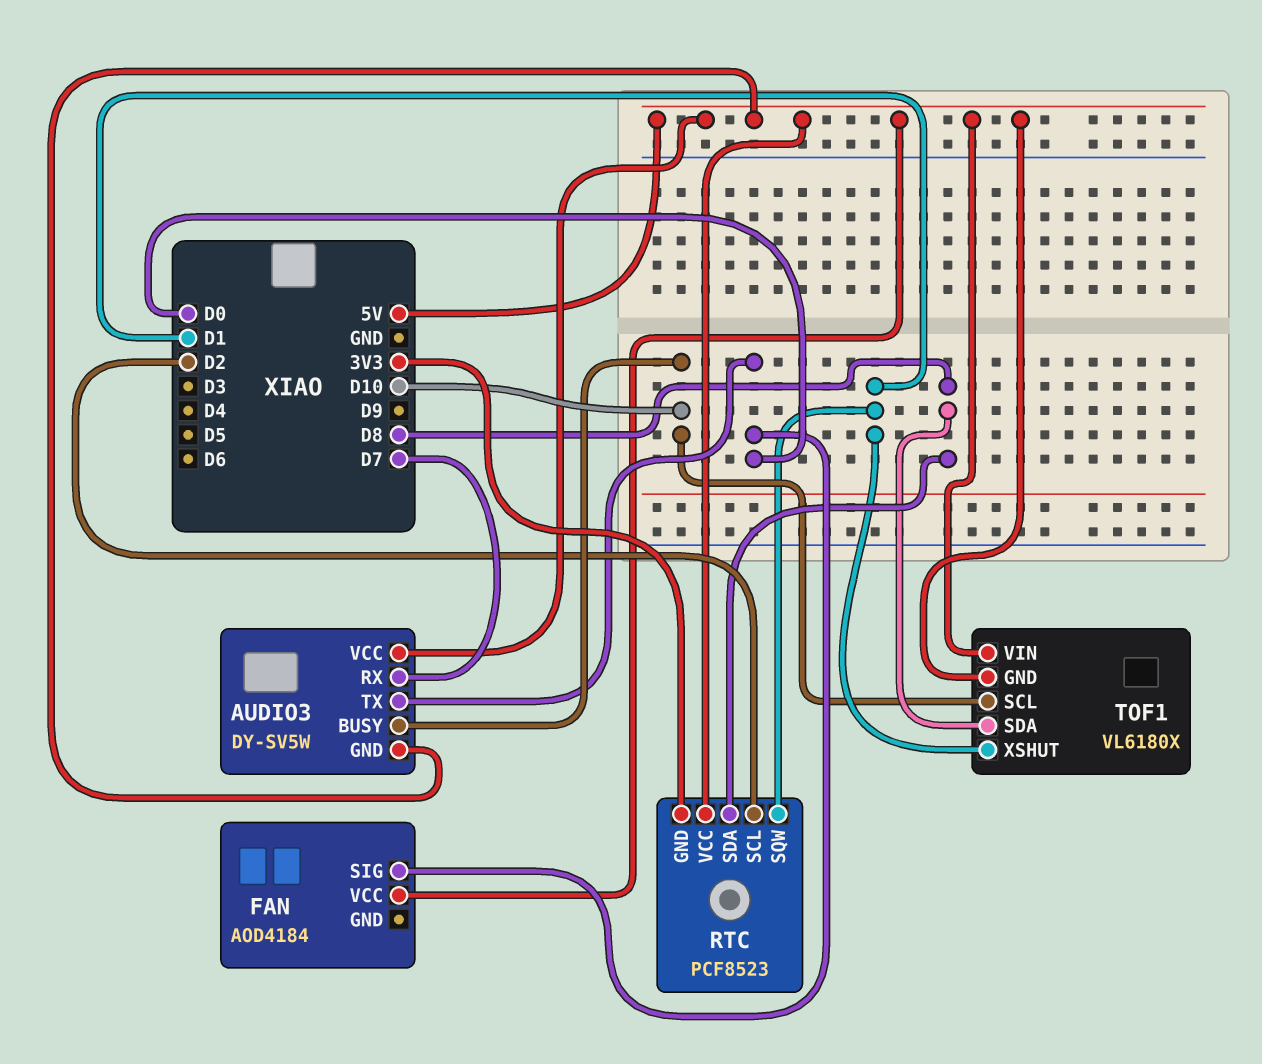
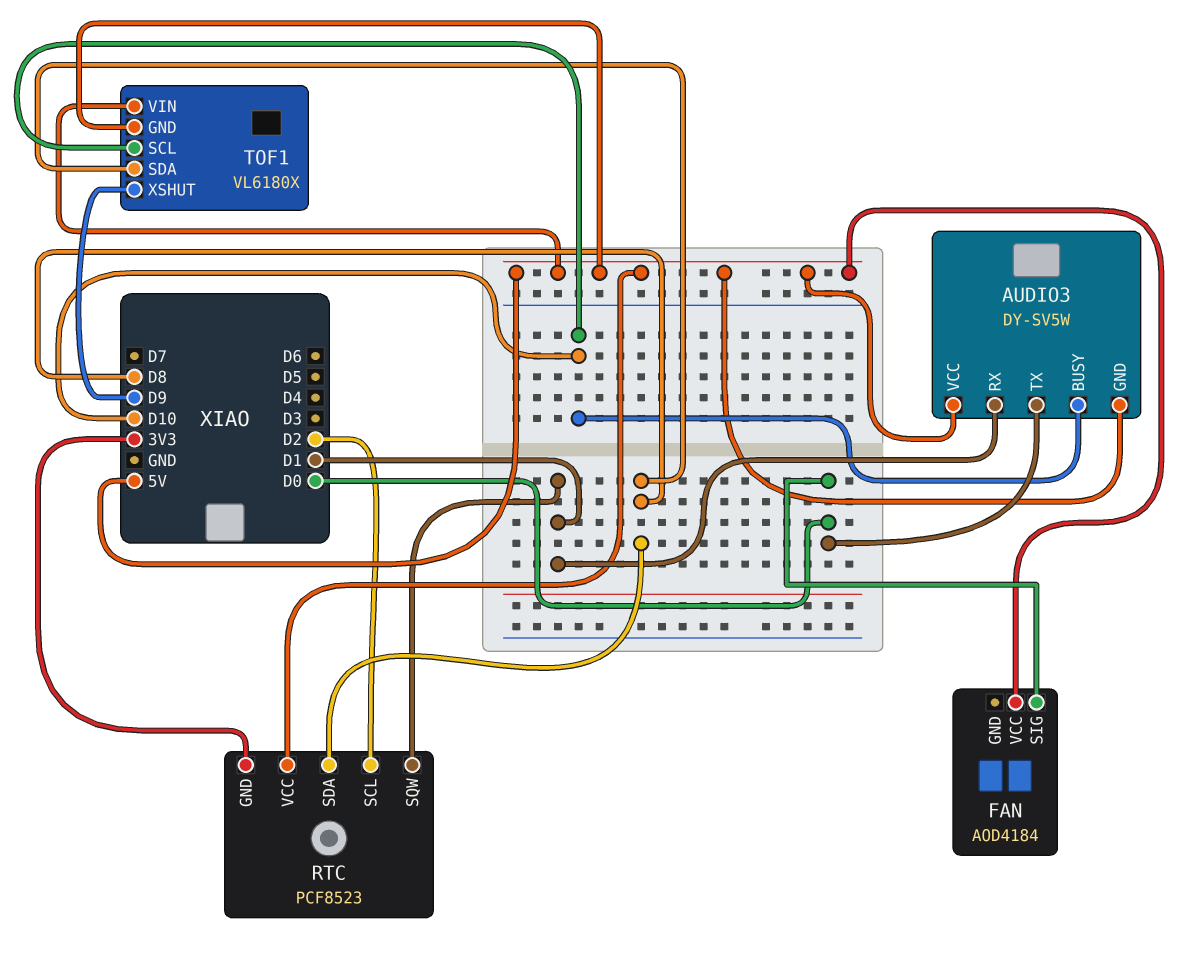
AUDIO3 pin RX: D7 -> D1
TOF1 pin XSHUT: D1 -> D9

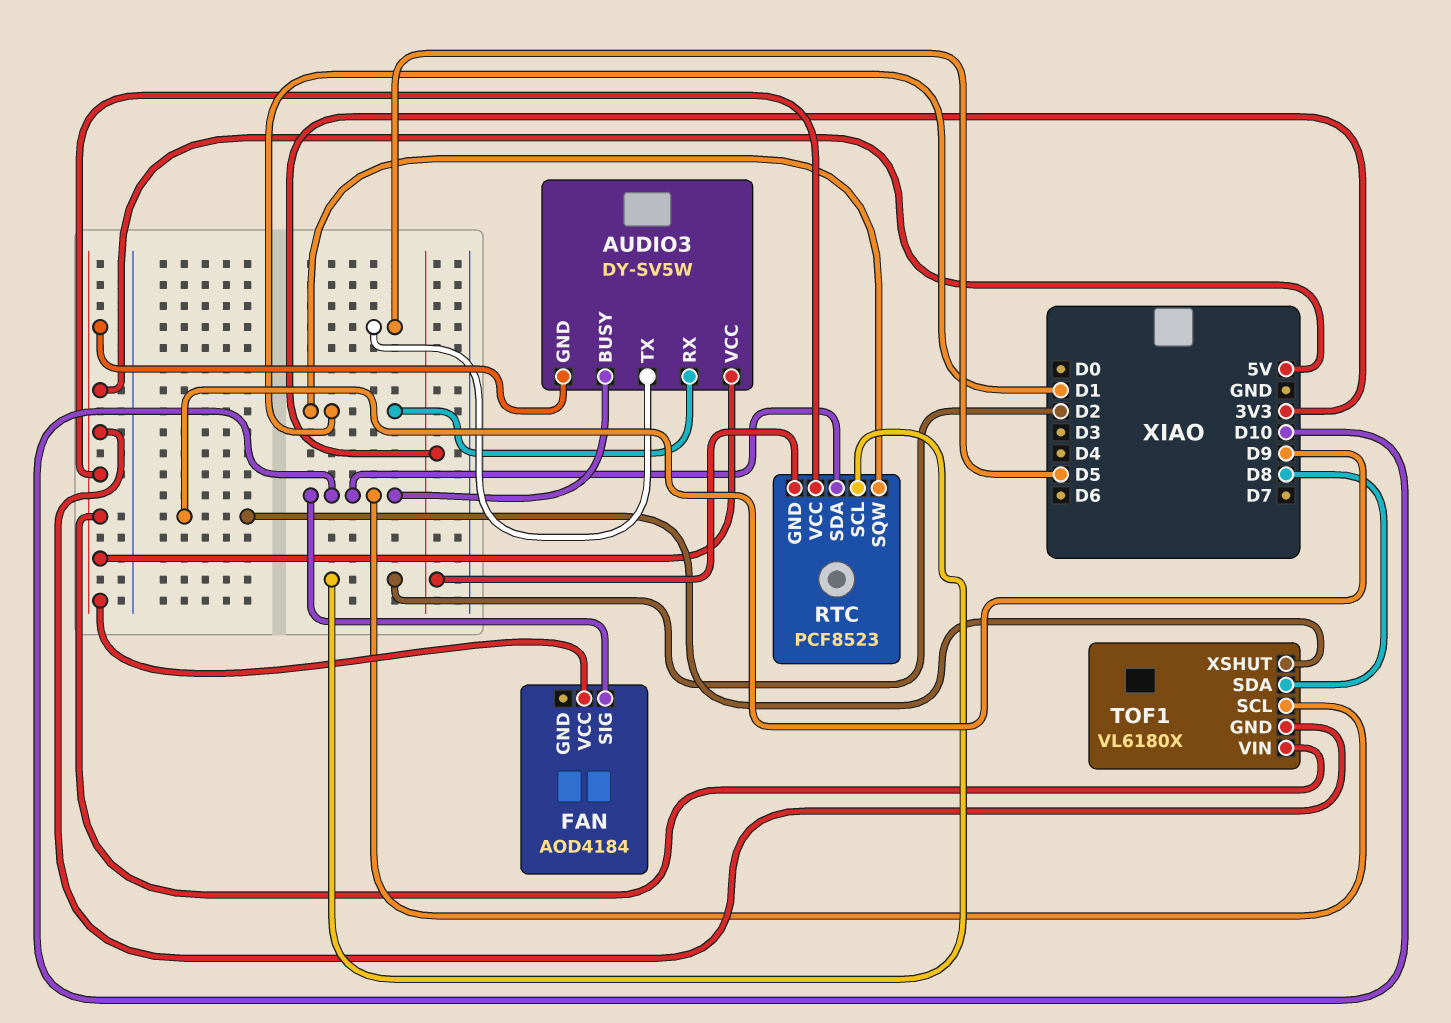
AUDIO3 pin TX: D0 -> D5
FAN pin SIG: D0 -> D10
RTC pin SDA: D8 -> D10

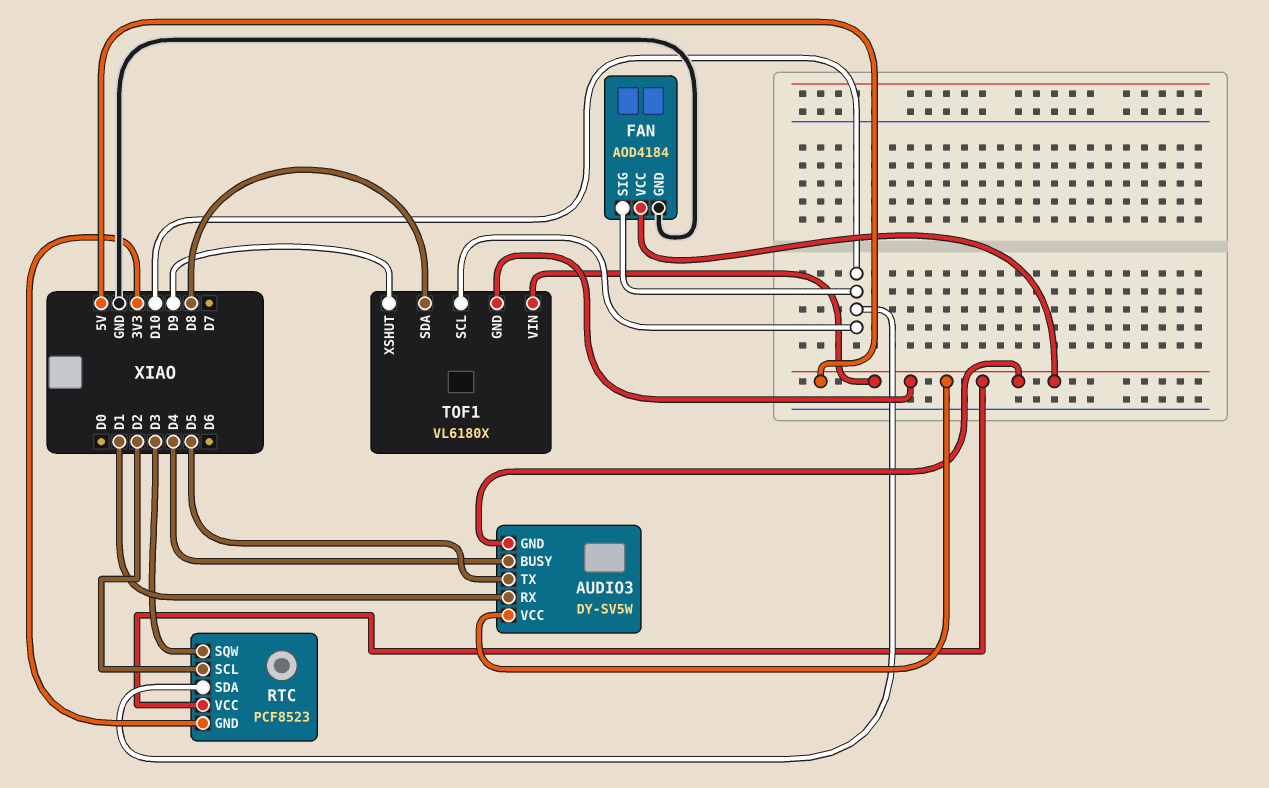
AUDIO3 pin BUSY: D10 -> D4
FAN pin GND: none -> GND
RTC pin SQW: D1 -> D3

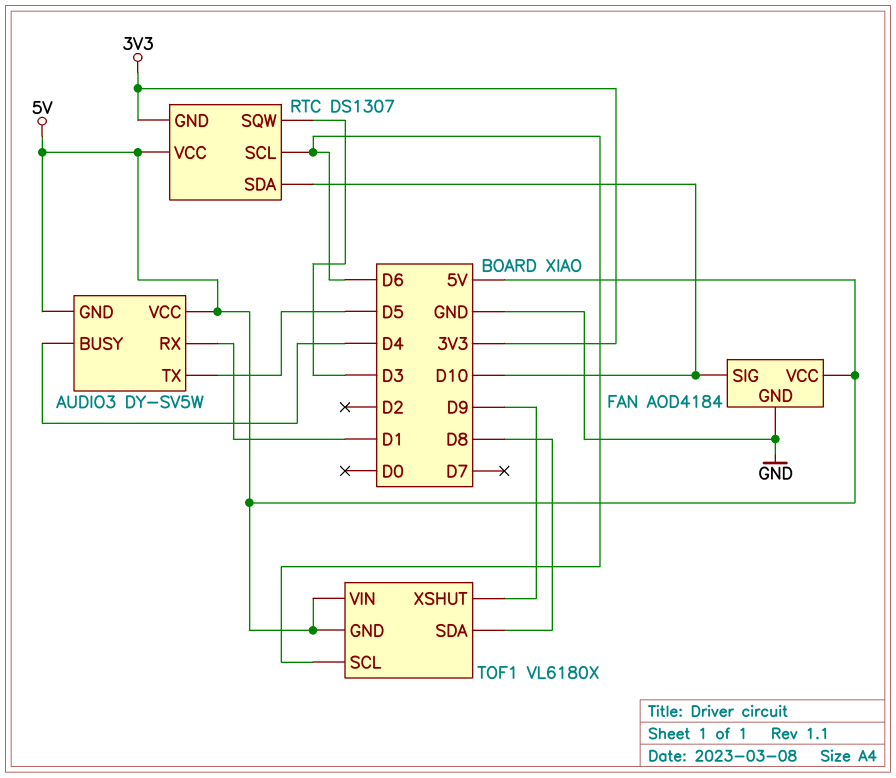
RTC: PCF8523 -> DS1307
RTC pin SCL: D2 -> D6
TOF1 pin SCL: D10 -> D6

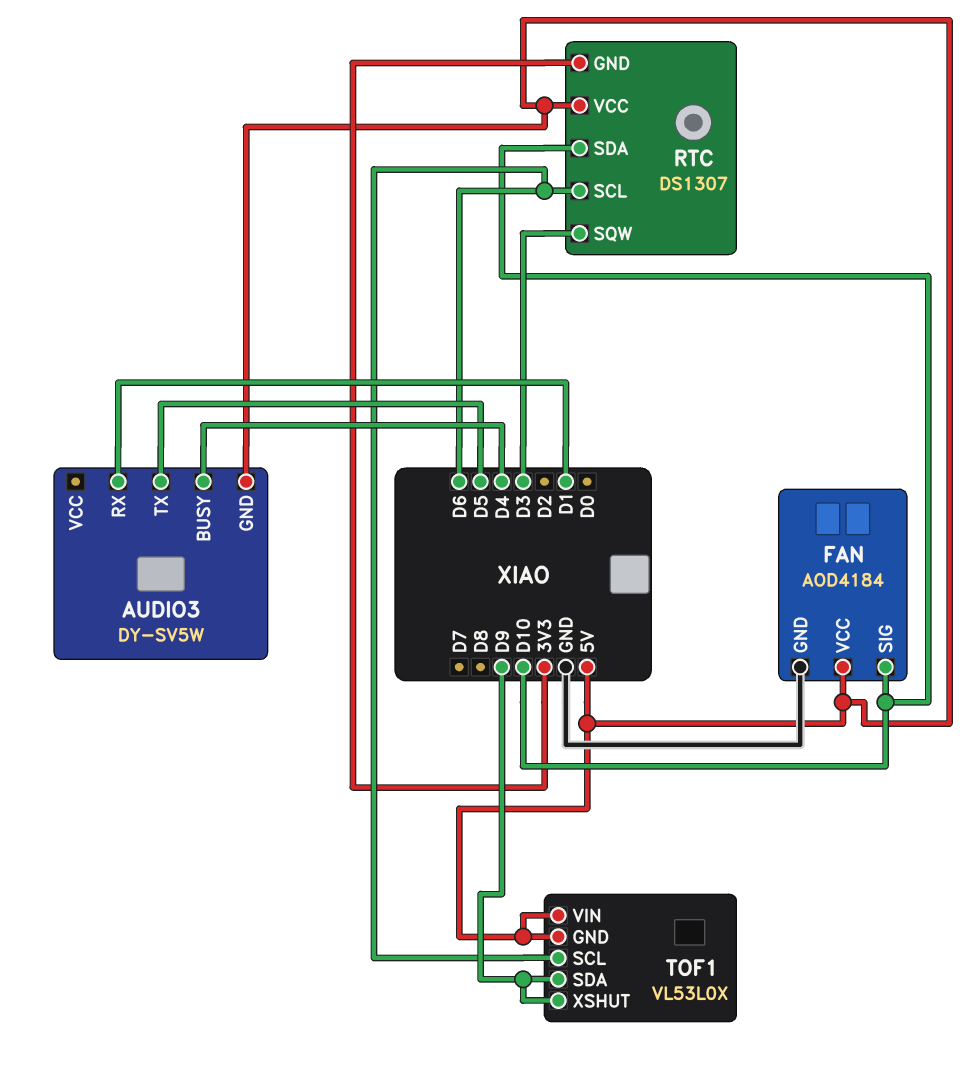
AUDIO3 pin VCC: 5V -> none
TOF1: VL6180X -> VL53L0X
TOF1 pin SDA: D8 -> D9

